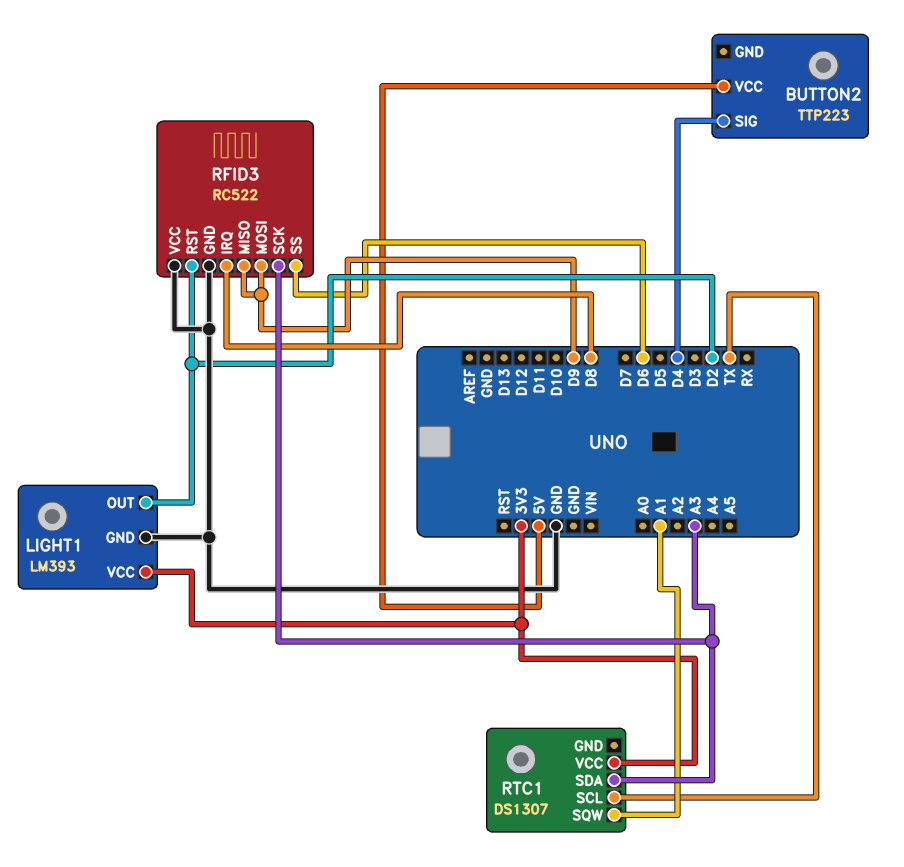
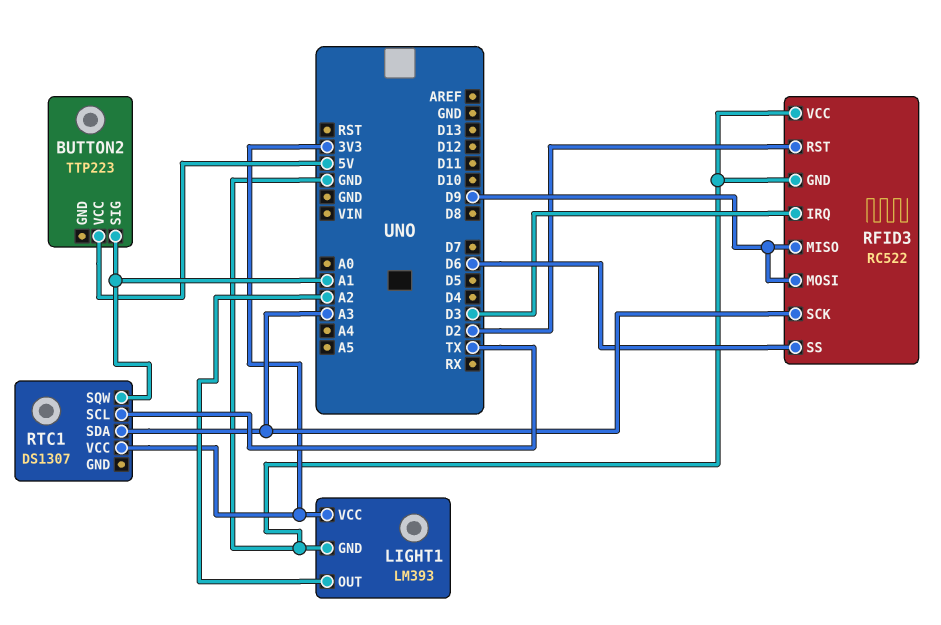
BUTTON2 pin SIG: D4 -> A1
LIGHT1 pin OUT: D2 -> A2
RFID3 pin IRQ: D8 -> D3

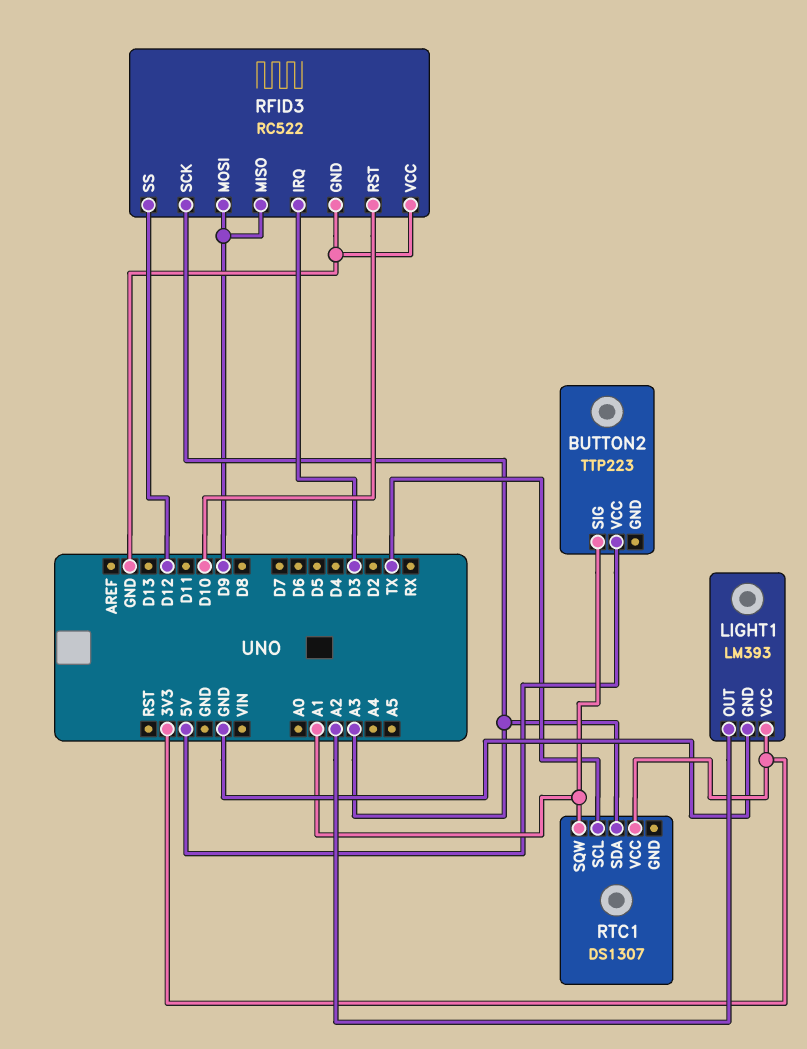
RFID3 pin RST: D2 -> D10
RFID3 pin SS: D6 -> D12

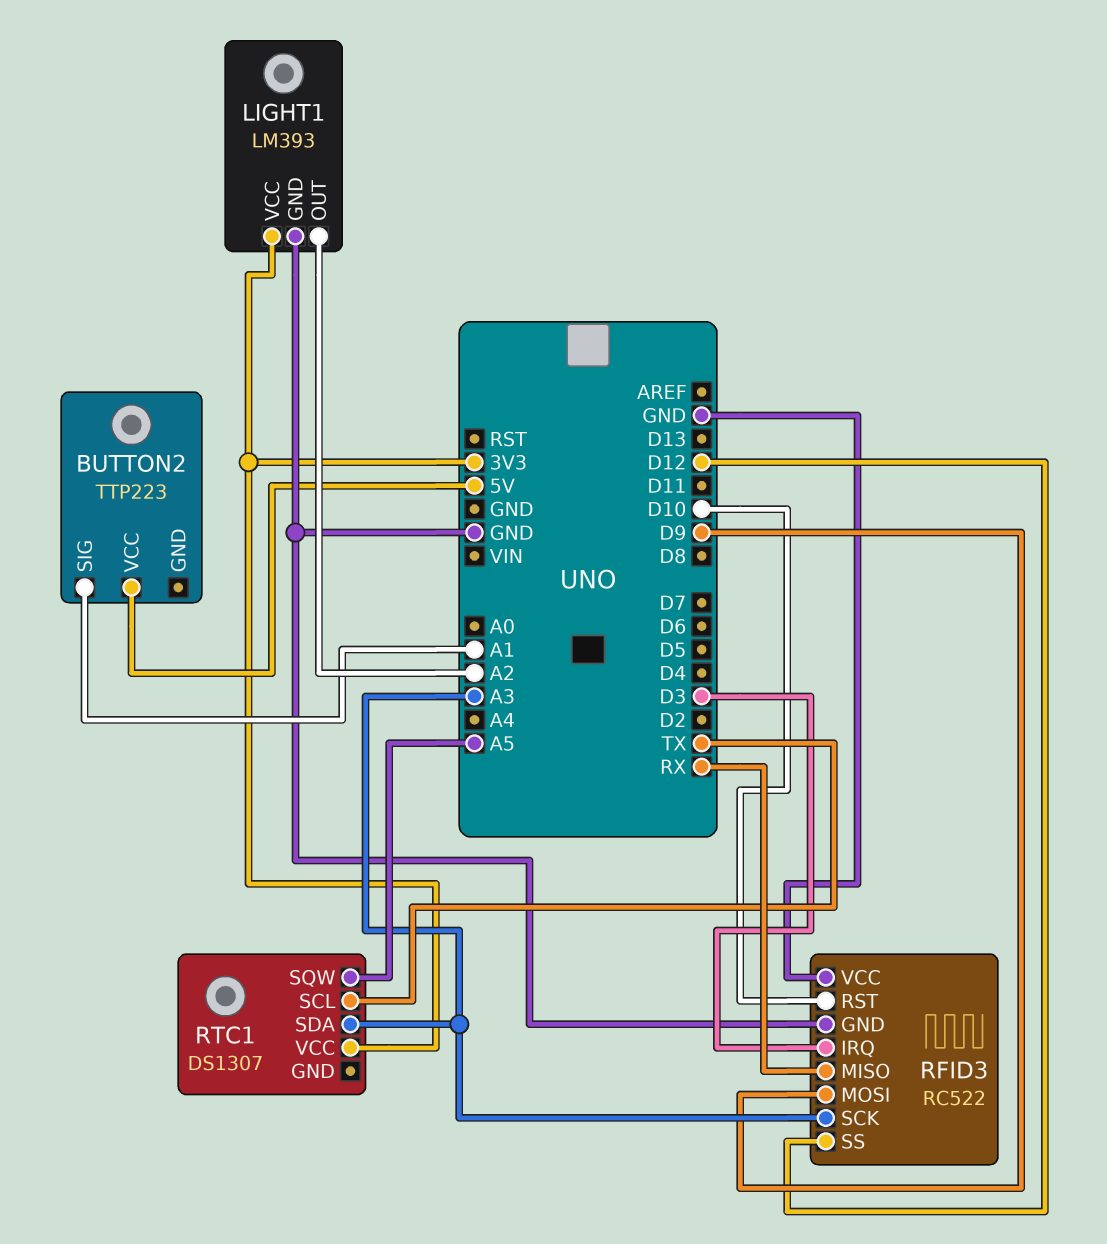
RFID3 pin MISO: D9 -> RX
RTC1 pin SQW: A1 -> A5

